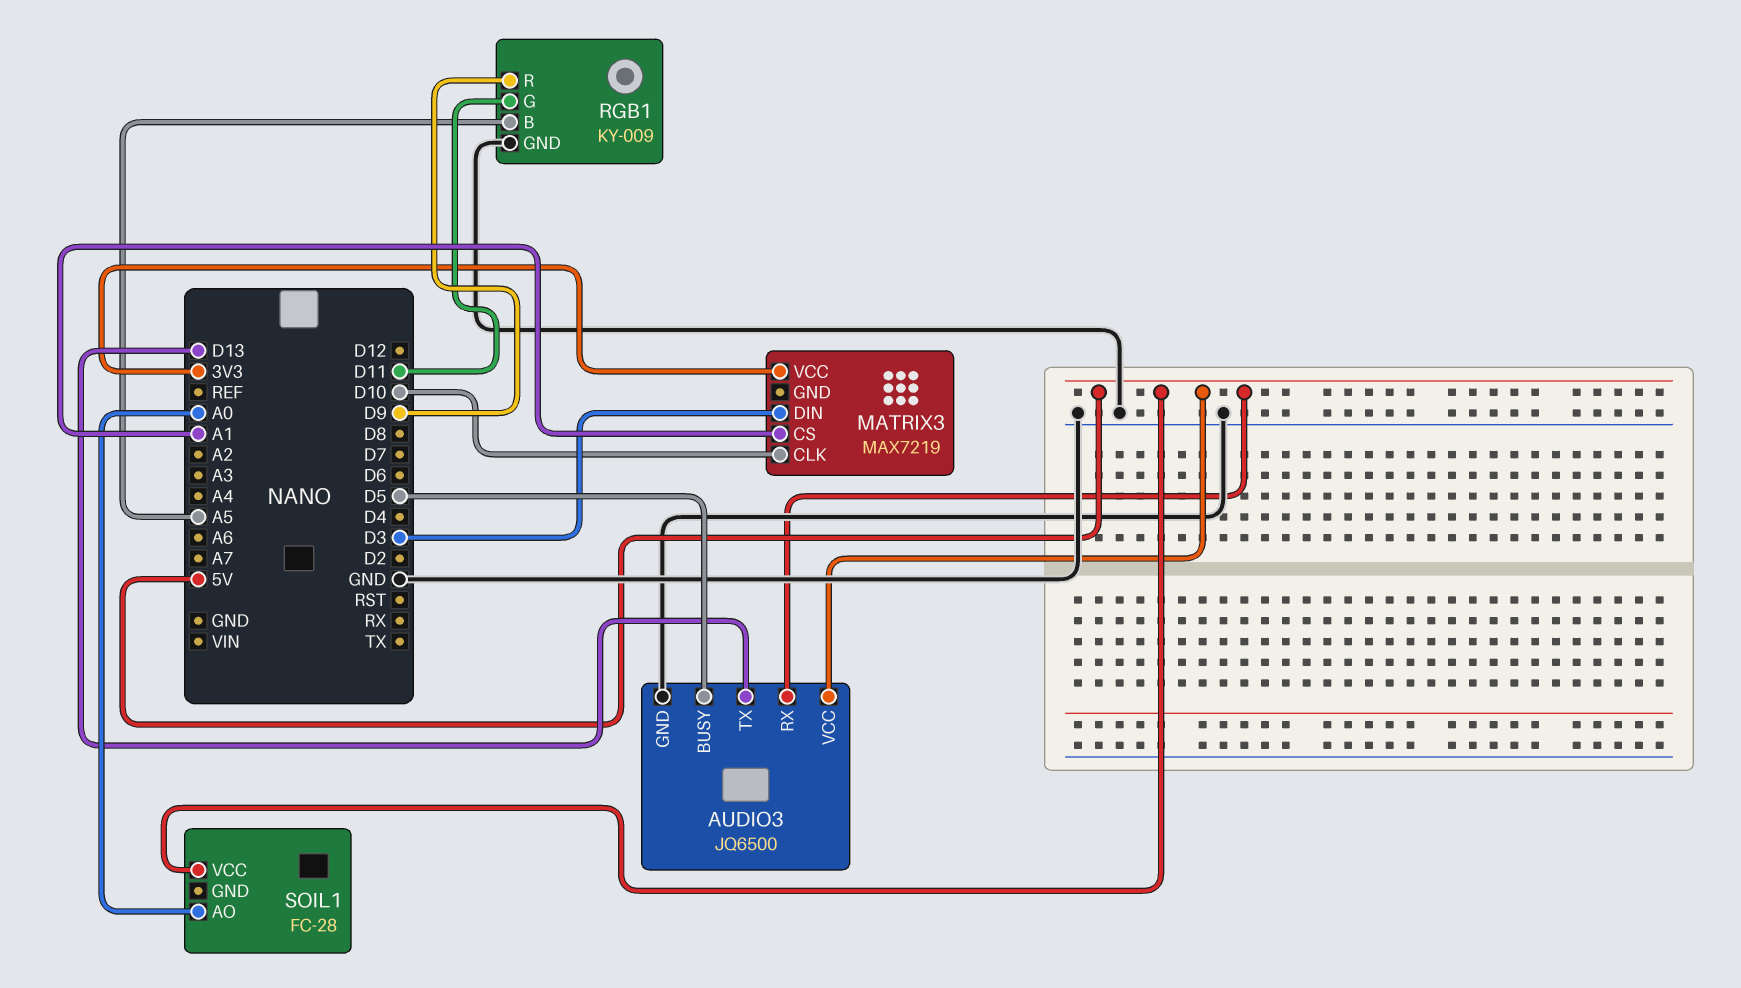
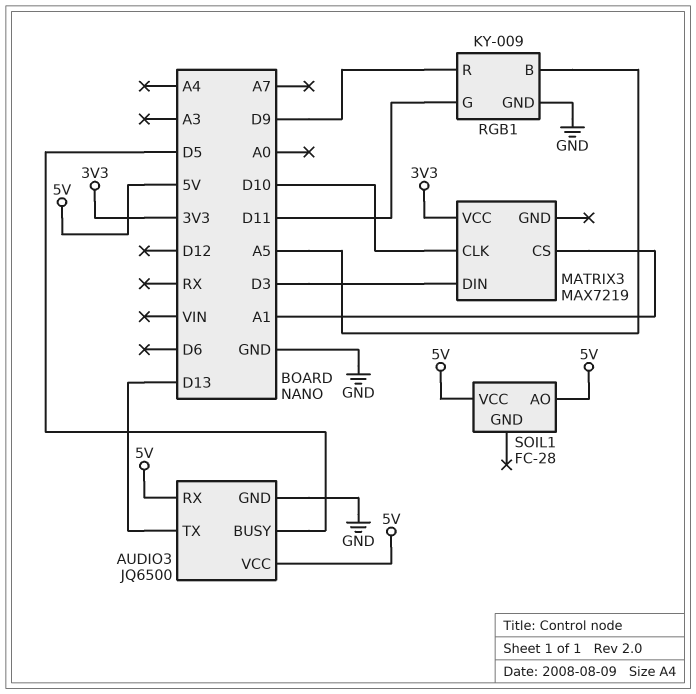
SOIL1 pin AO: A0 -> 5V

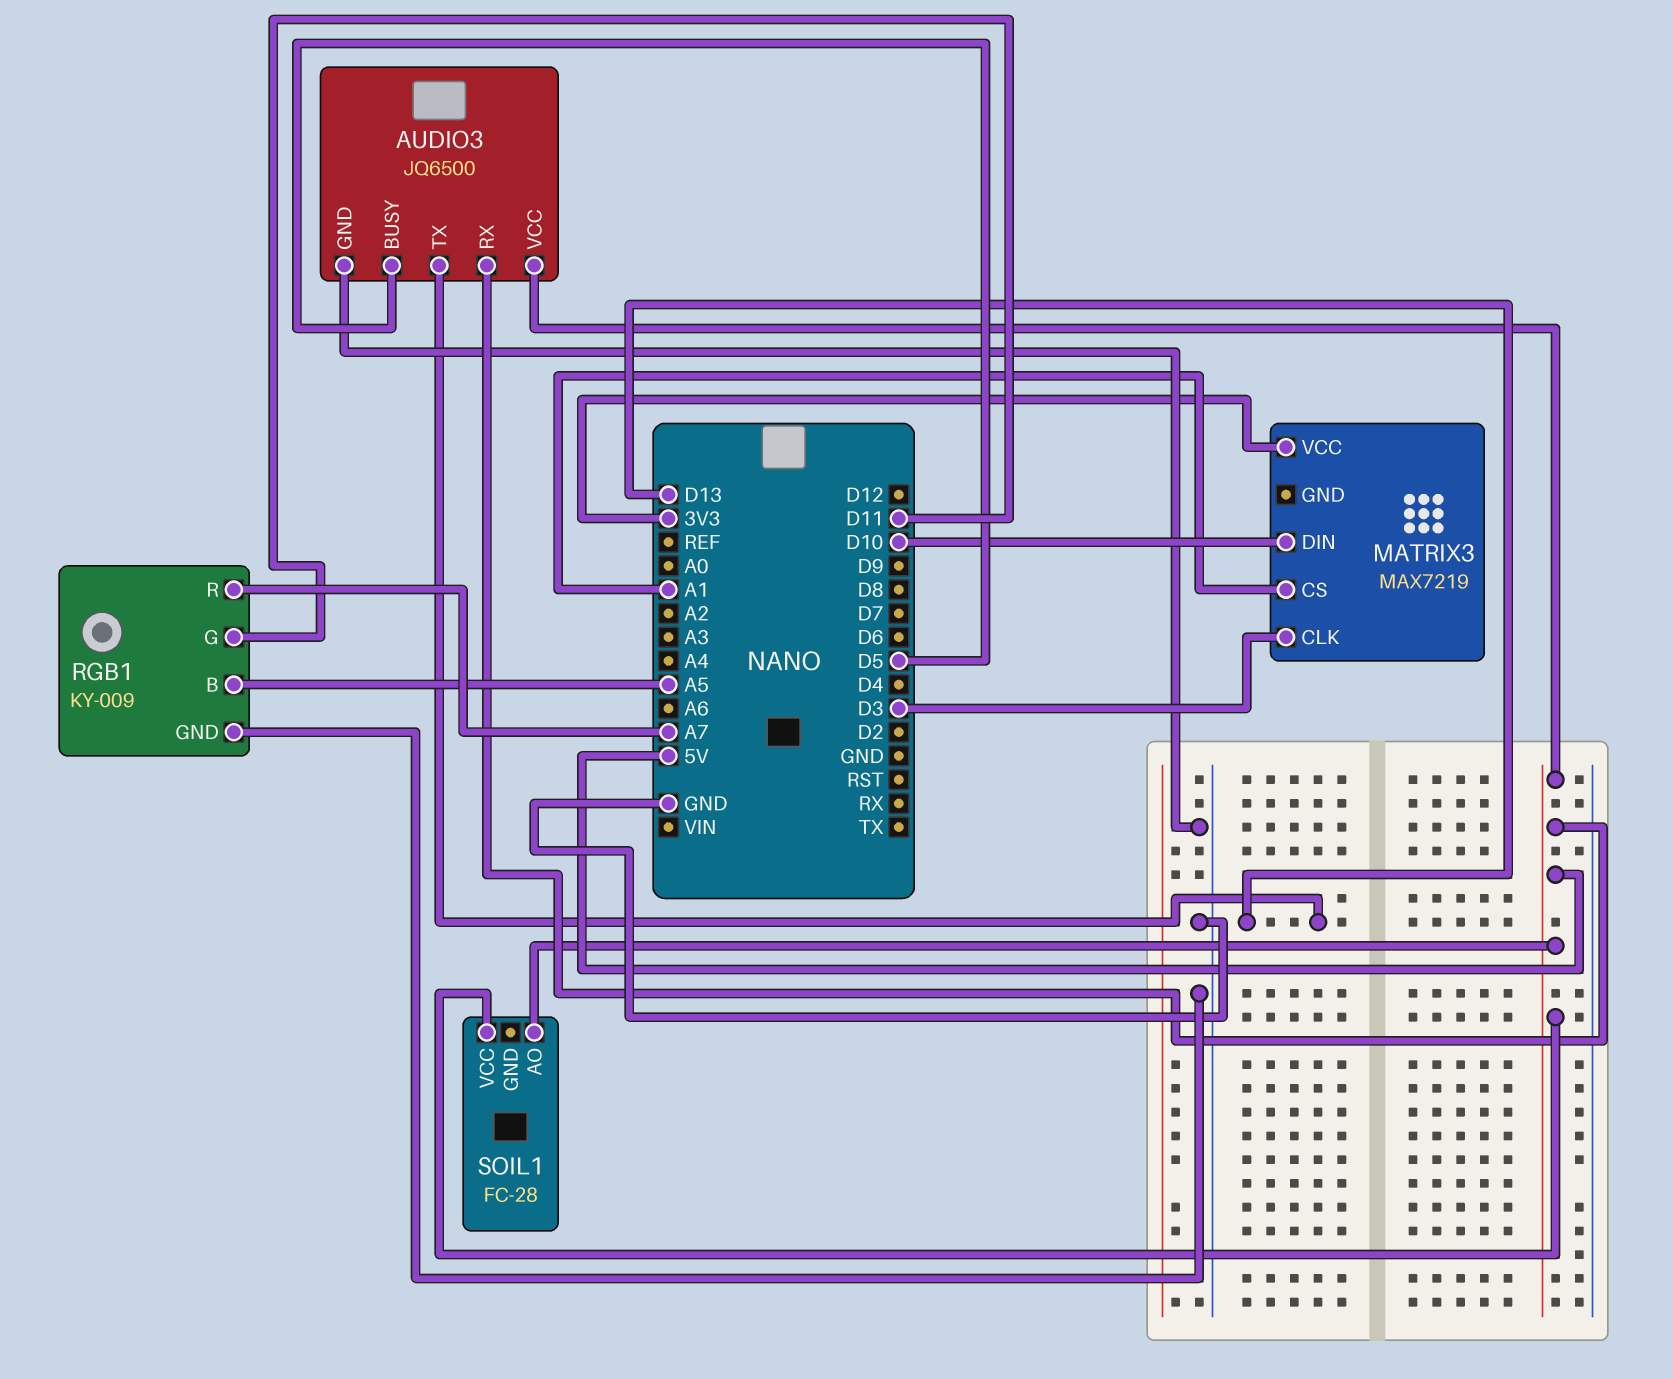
MATRIX3 pin CLK: D10 -> D3
MATRIX3 pin DIN: D3 -> D10
RGB1 pin R: D9 -> A7

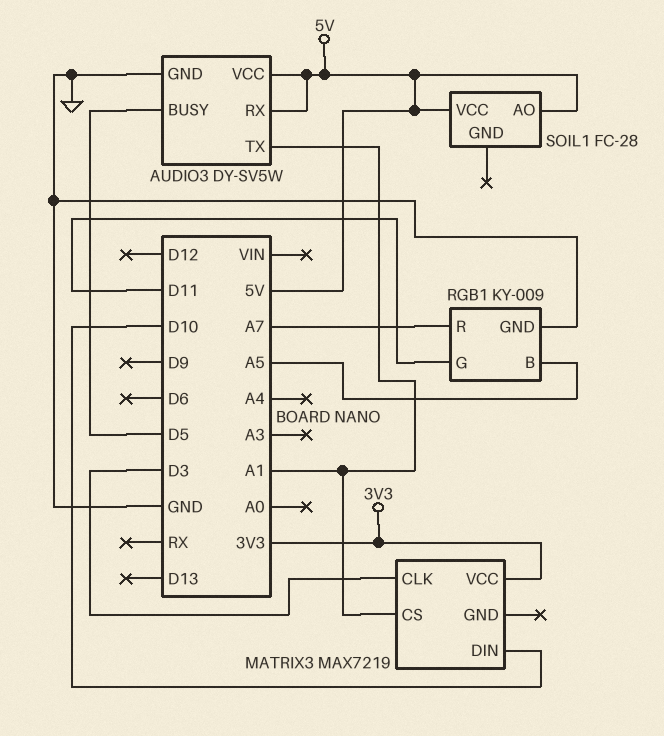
AUDIO3: JQ6500 -> DY-SV5W
AUDIO3 pin TX: D13 -> A1

